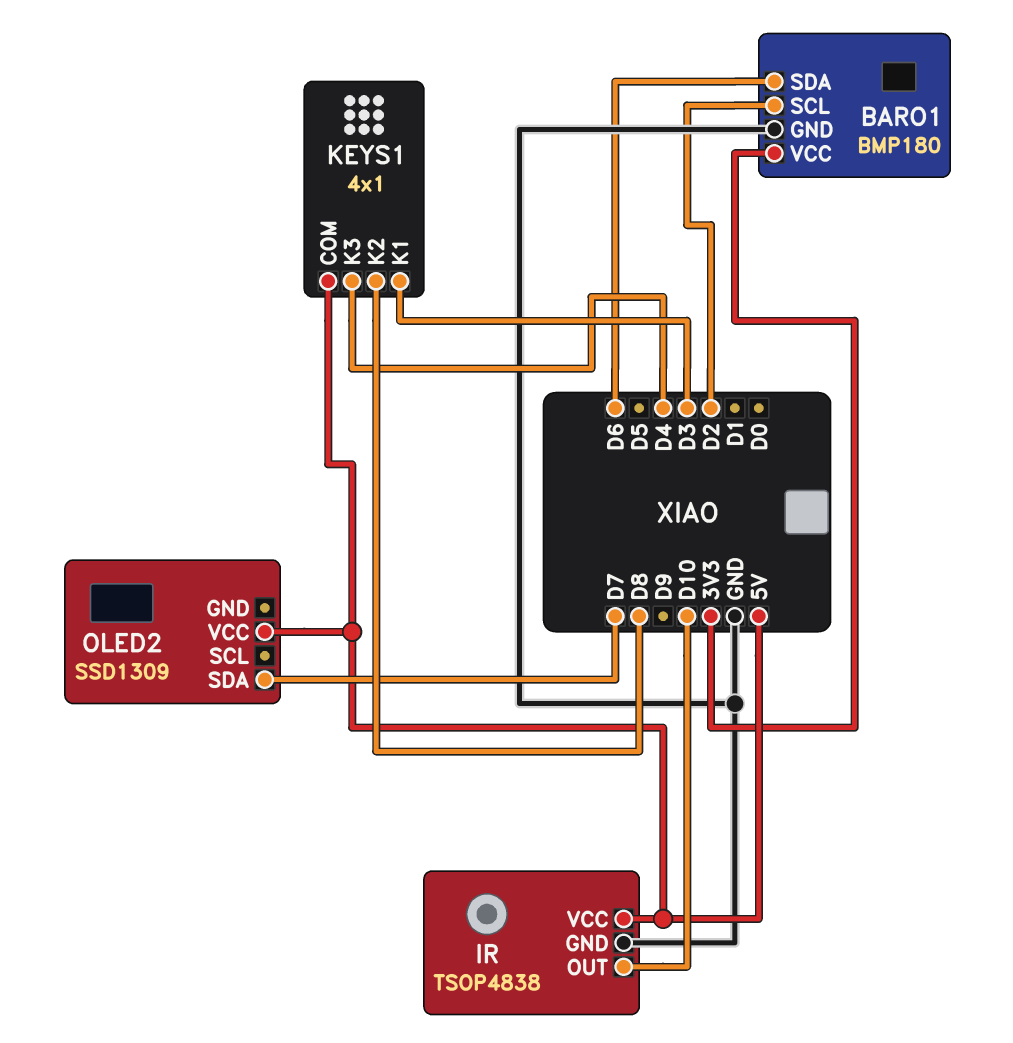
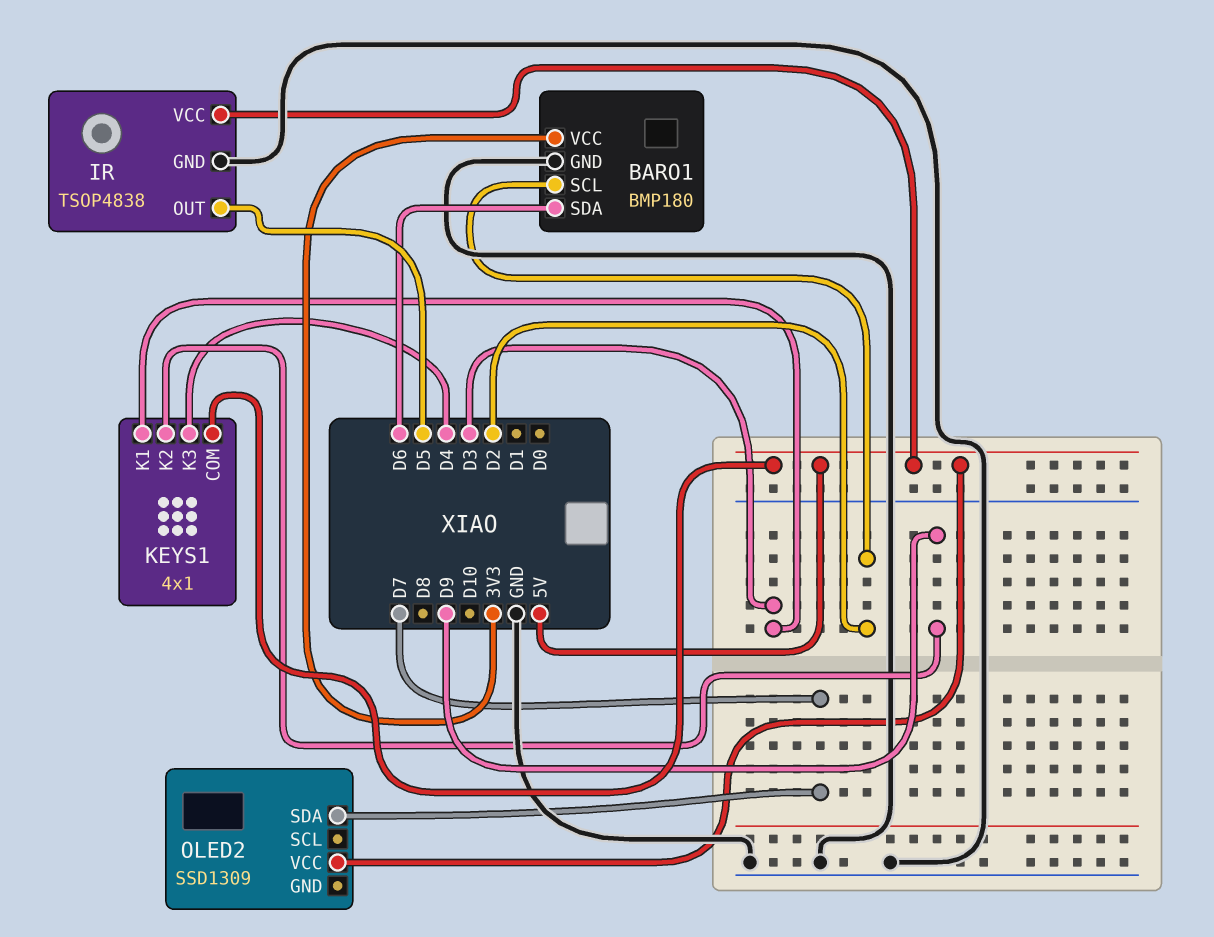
IR pin OUT: D10 -> D5
KEYS1 pin K2: D8 -> D9

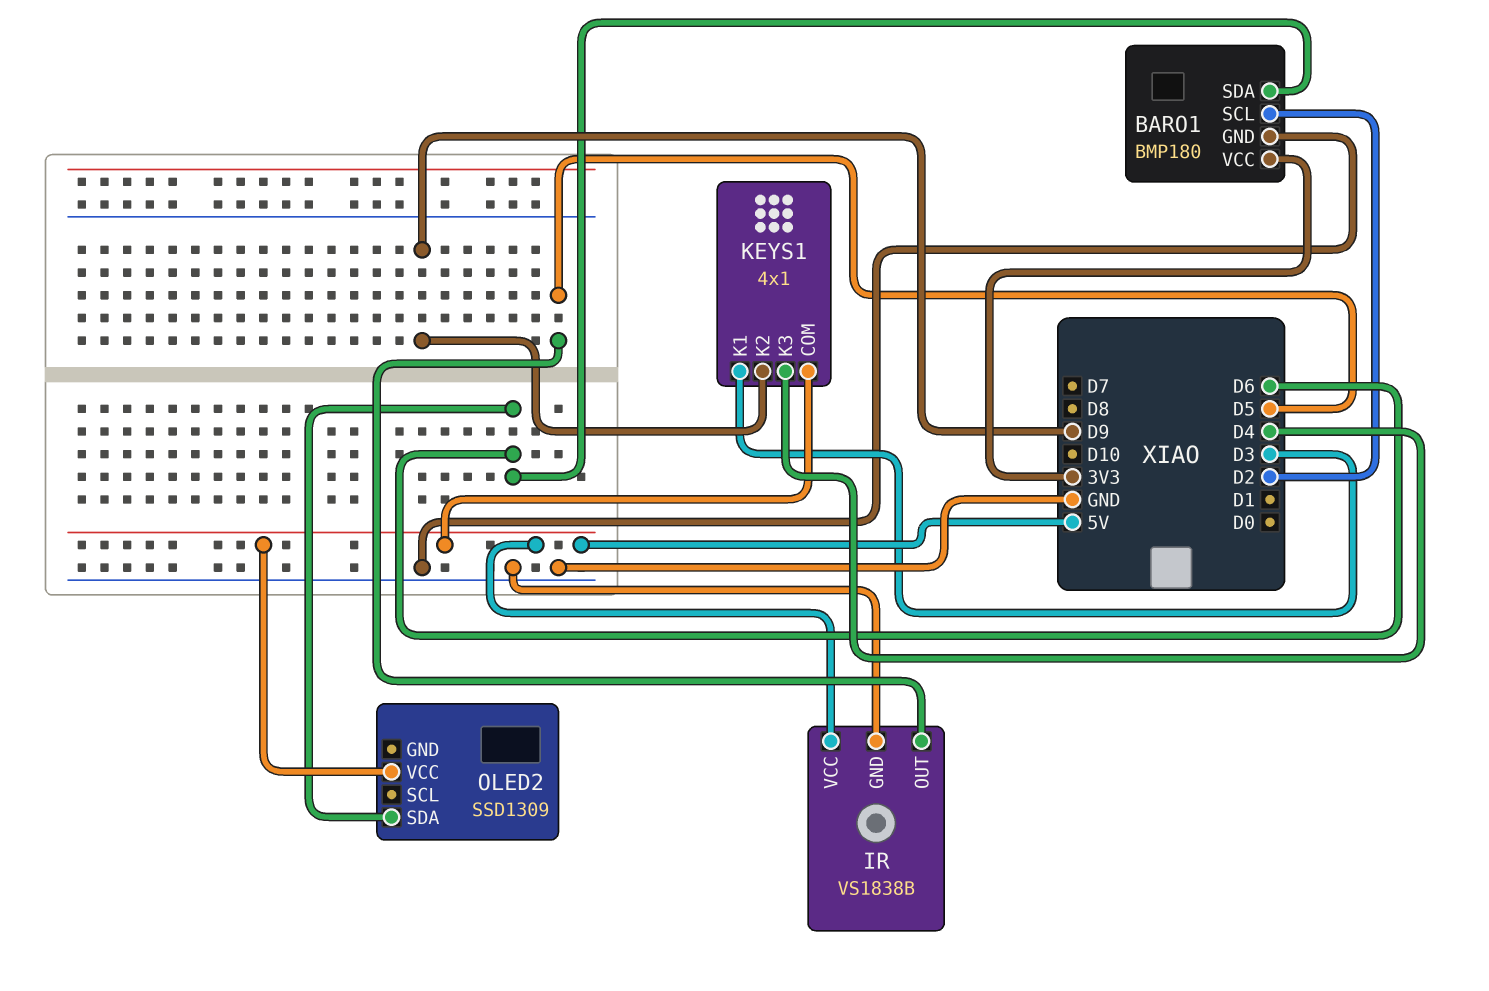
IR: TSOP4838 -> VS1838B
OLED2 pin SDA: D7 -> D6

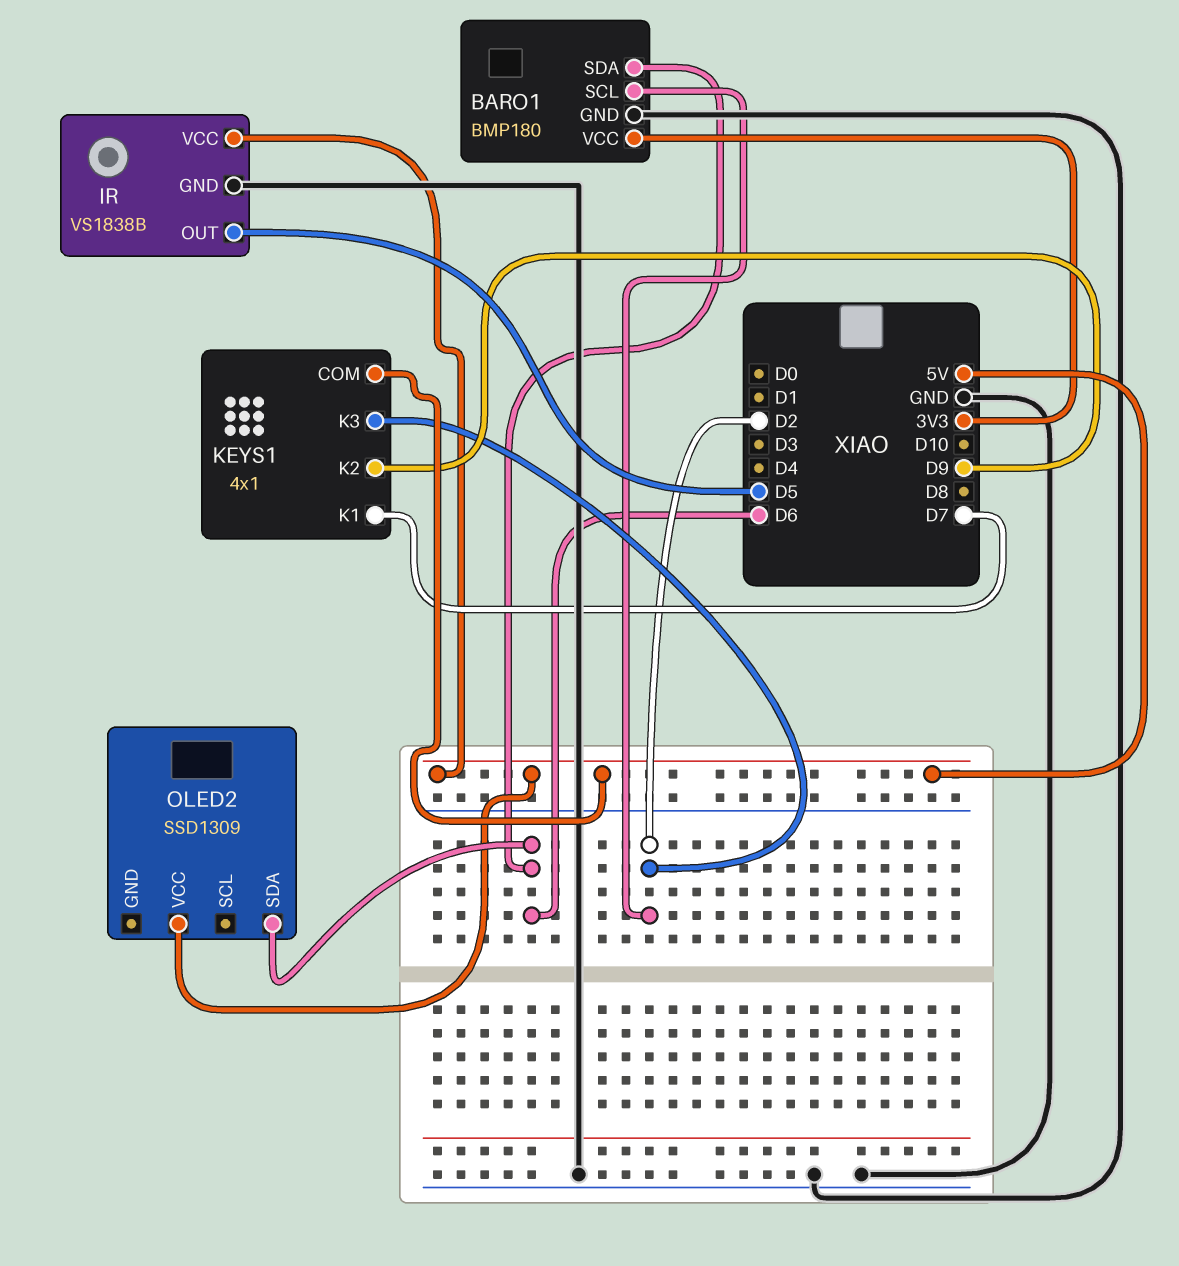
KEYS1 pin K1: D3 -> D7
KEYS1 pin K3: D4 -> D2

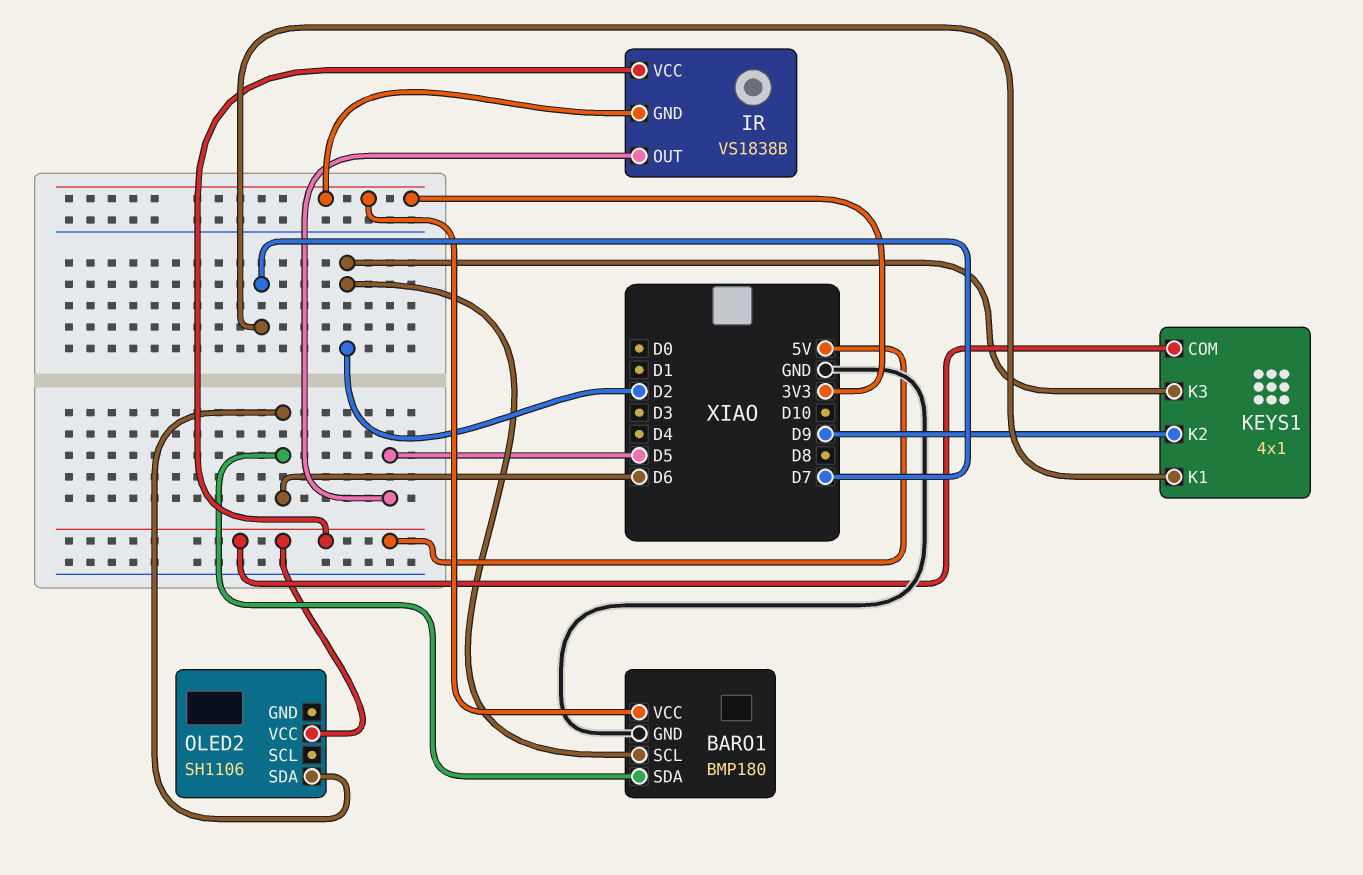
IR pin GND: GND -> 3V3
OLED2: SSD1309 -> SH1106

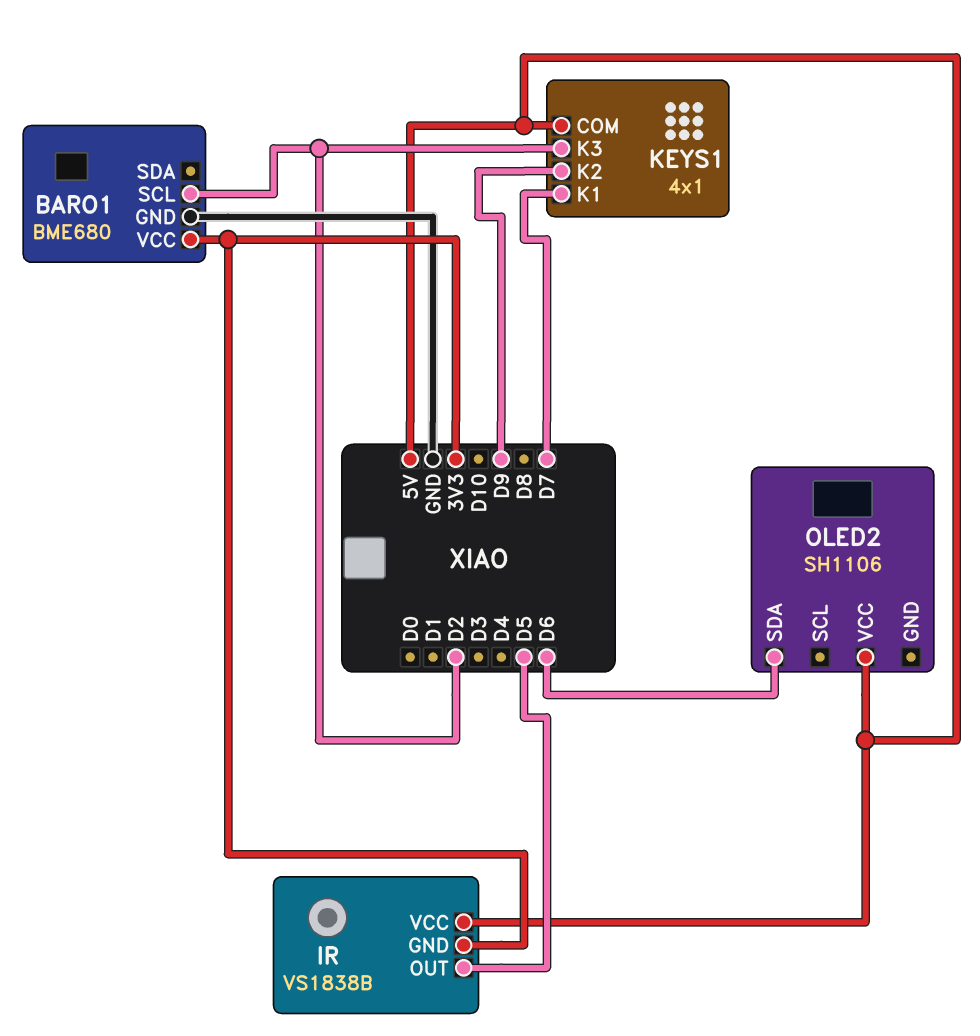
BARO1: BMP180 -> BME680
BARO1 pin SDA: D6 -> none

